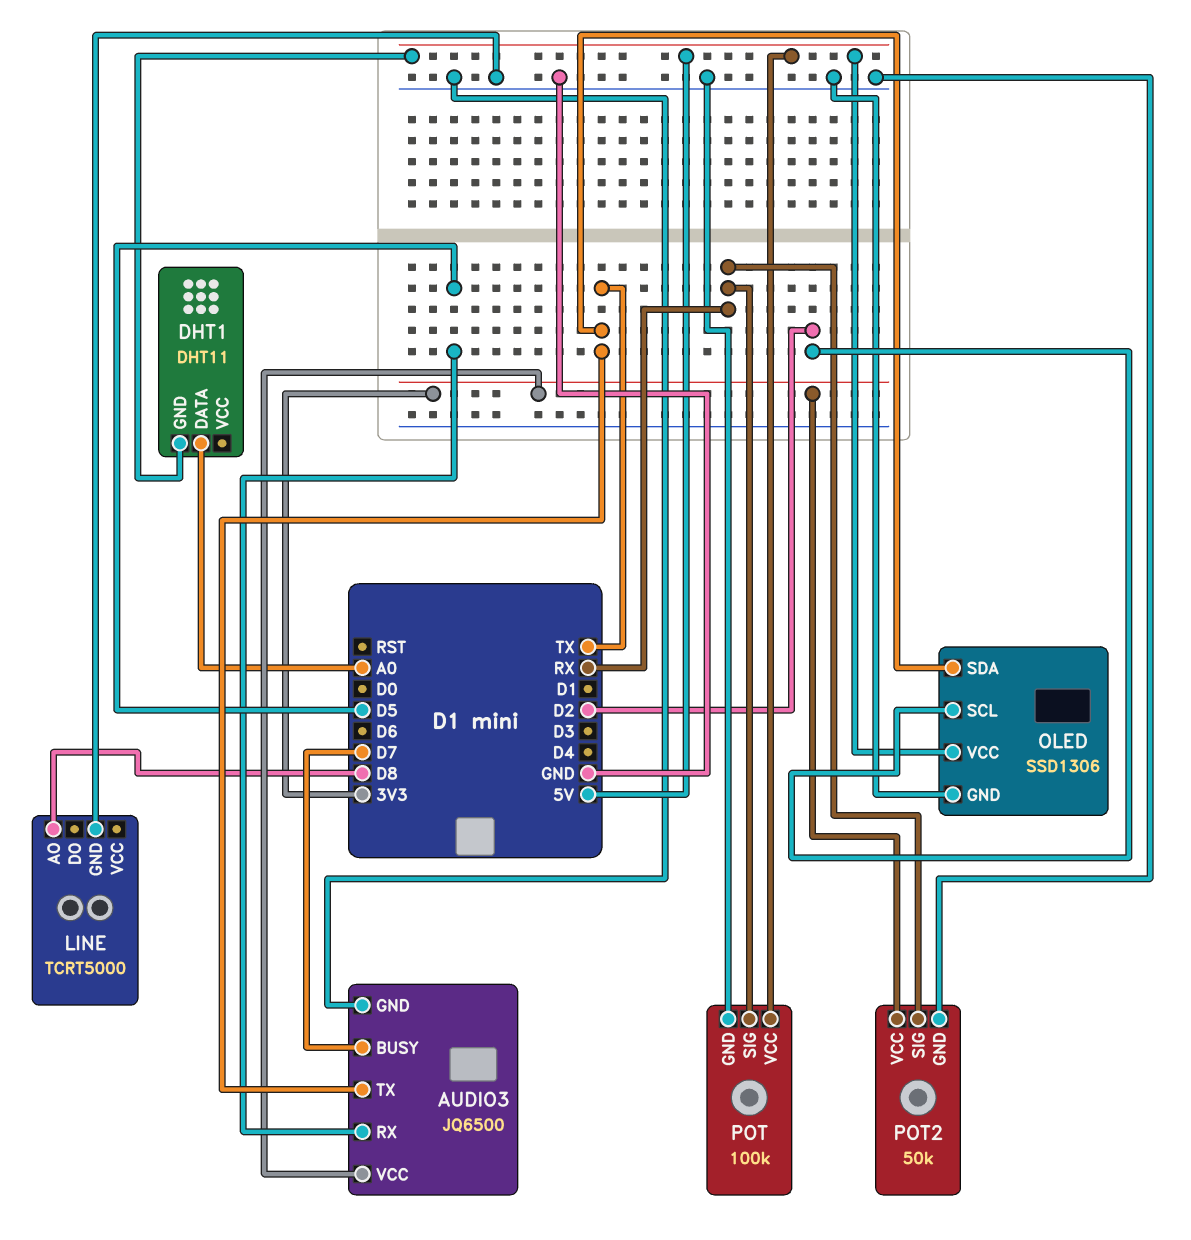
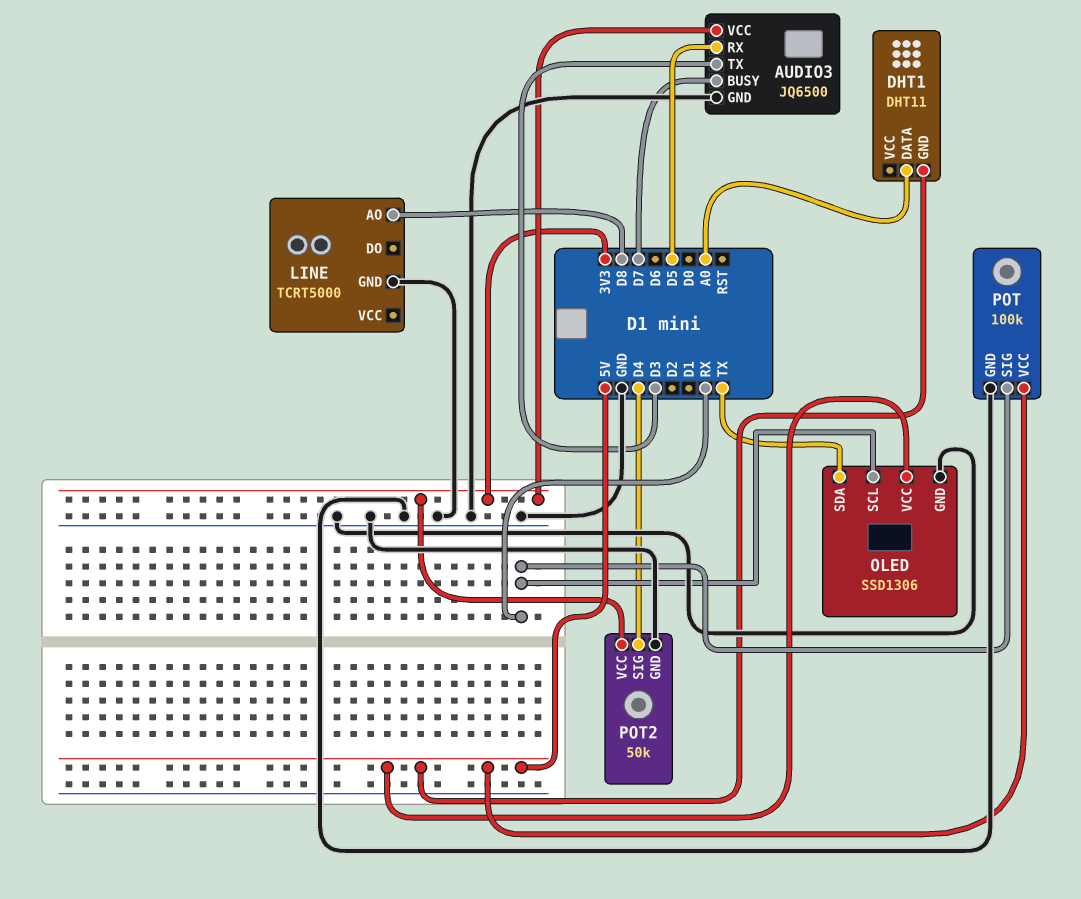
AUDIO3 pin TX: TX -> D3
OLED pin SCL: D2 -> RX
POT2 pin SIG: RX -> D4

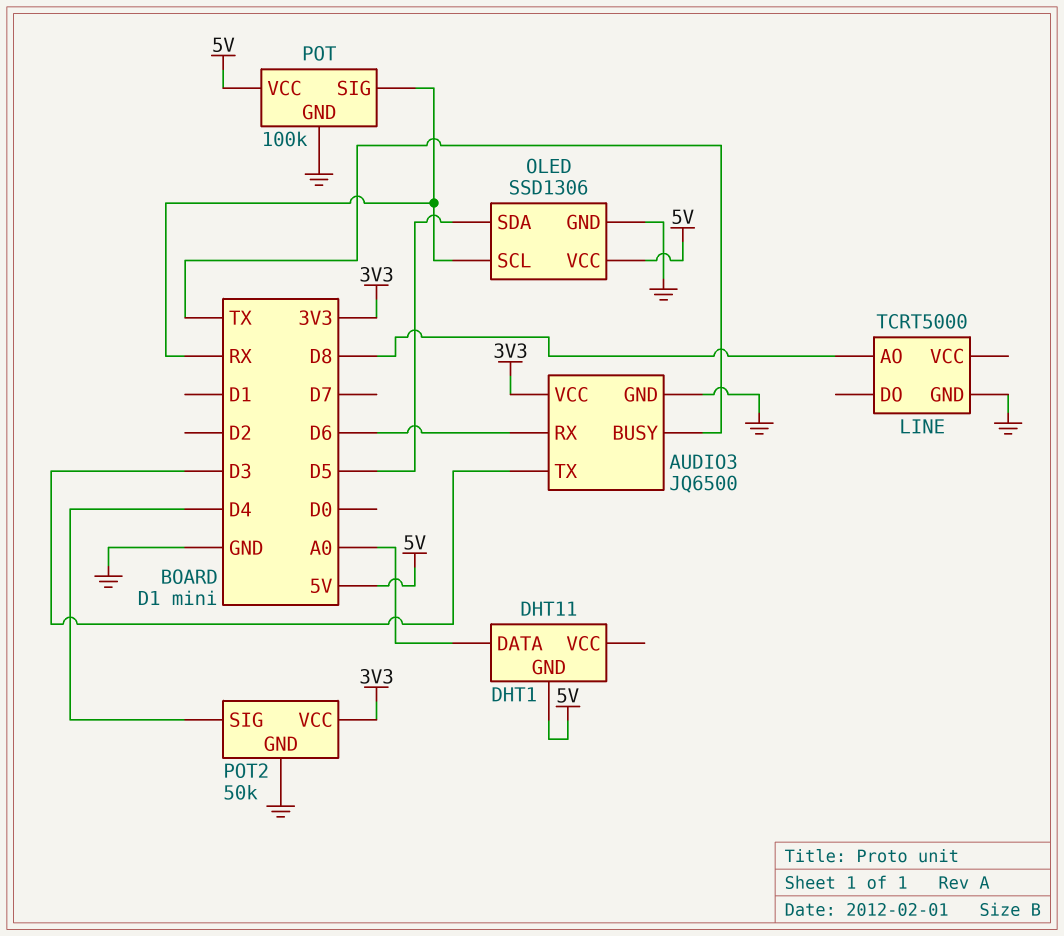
AUDIO3 pin BUSY: D7 -> TX
AUDIO3 pin RX: D5 -> D6
OLED pin SDA: TX -> D5

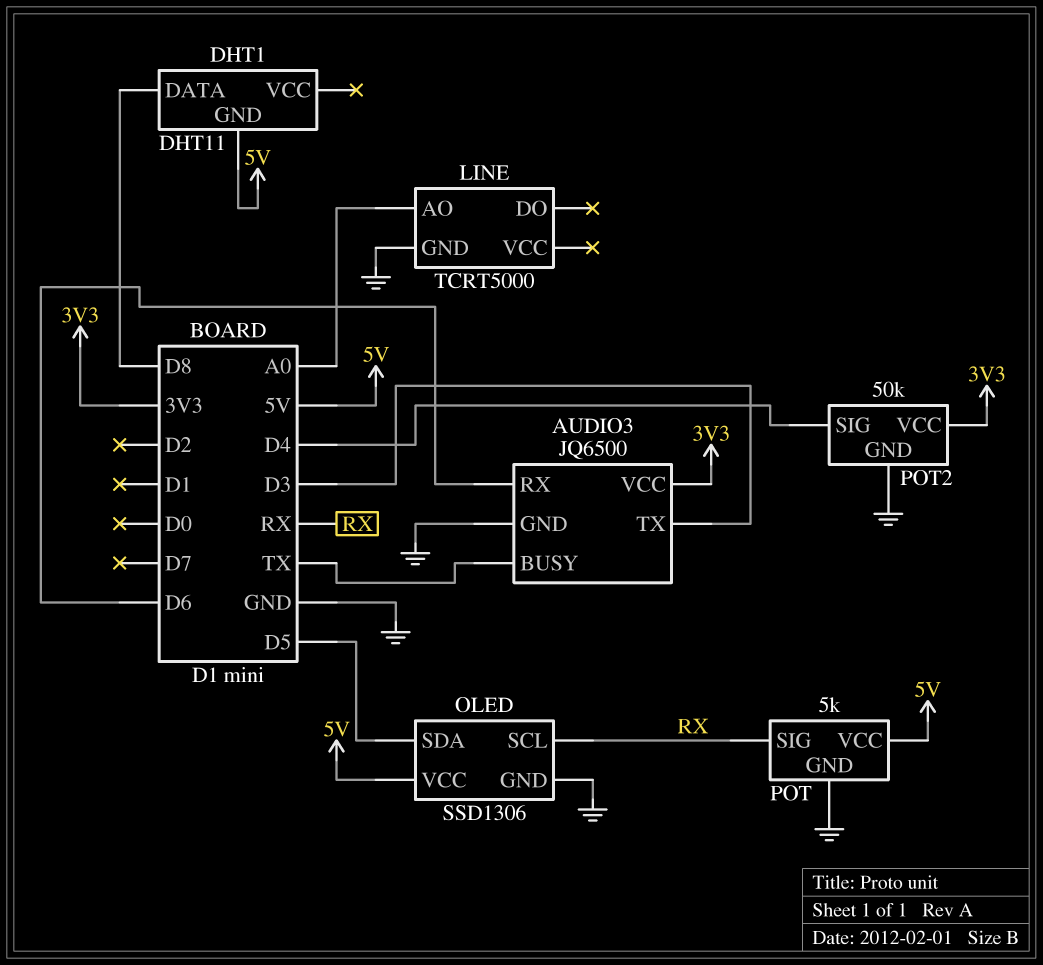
DHT1 pin DATA: A0 -> D8
LINE pin AO: D8 -> A0
POT: 100k -> 5k

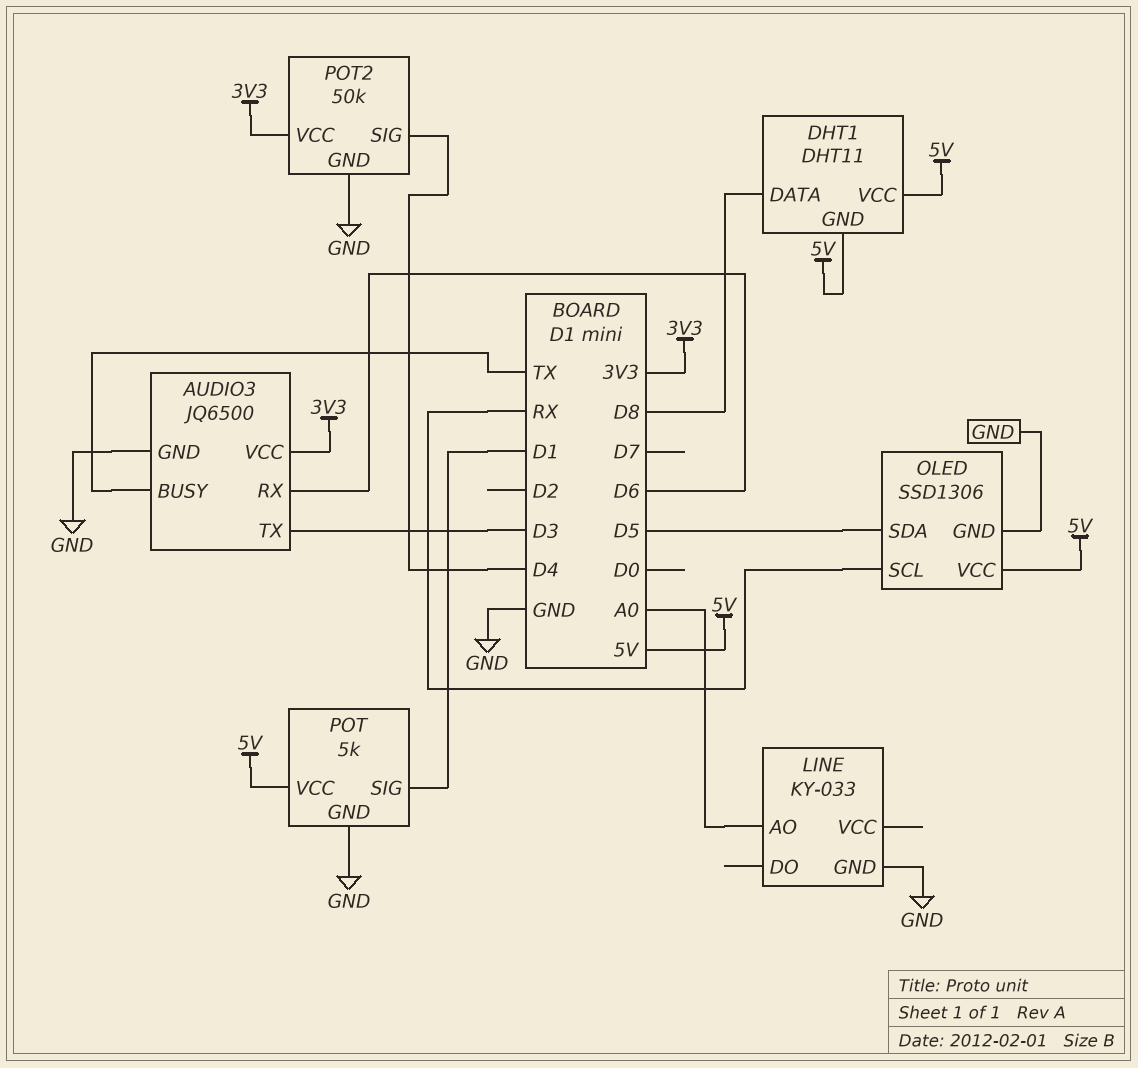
DHT1 pin VCC: none -> 5V
LINE: TCRT5000 -> KY-033
POT pin SIG: RX -> D1

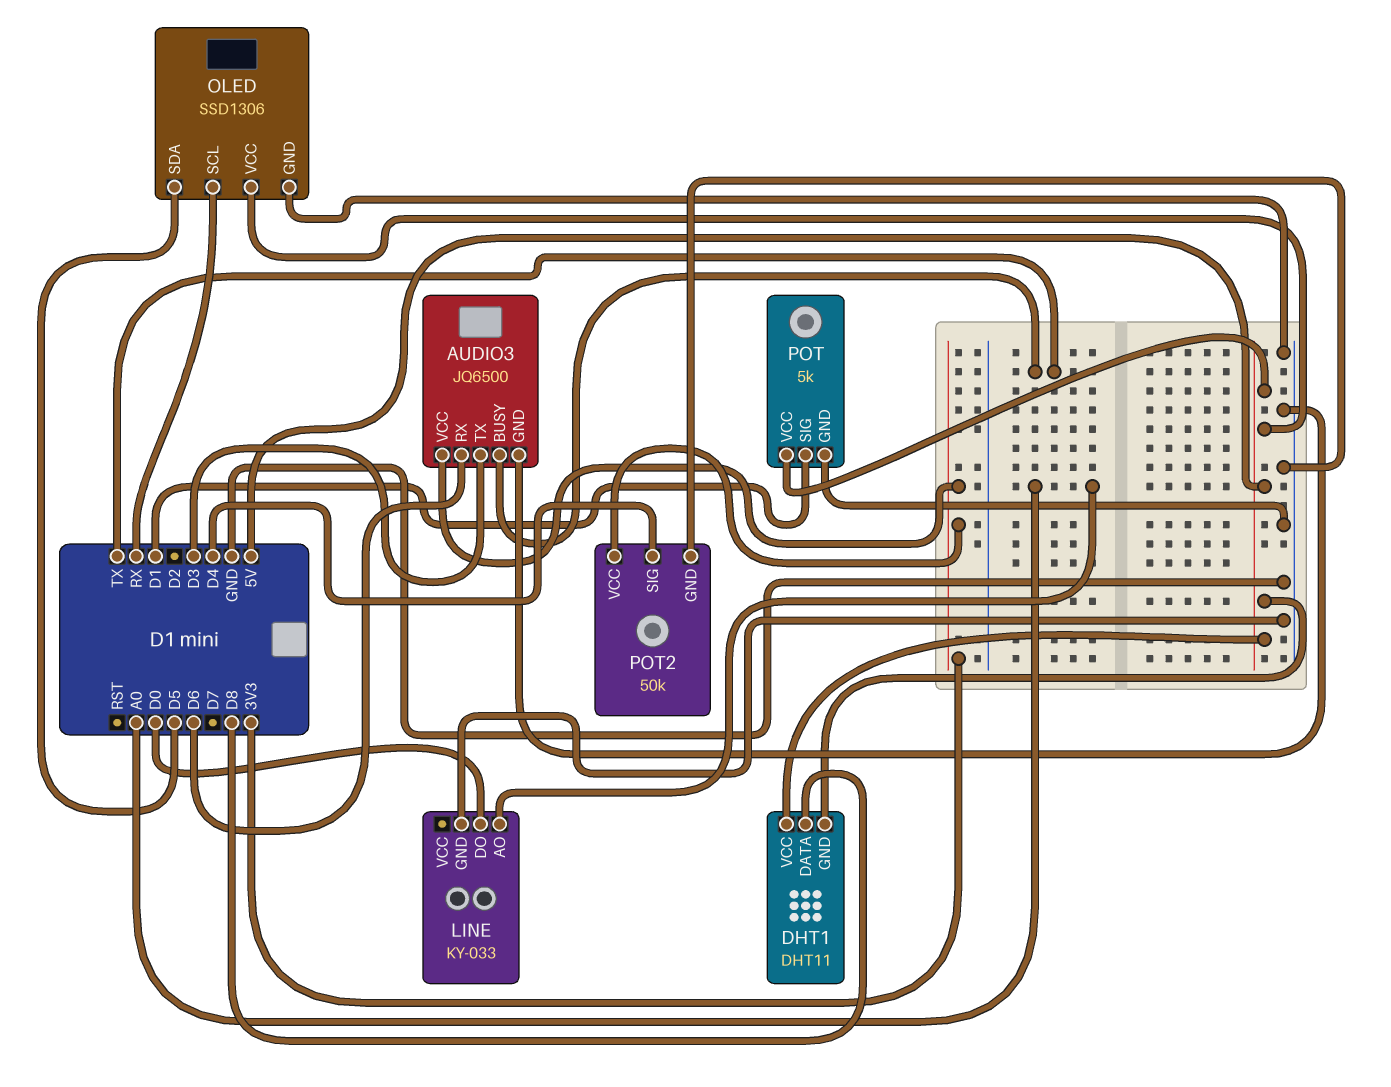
LINE pin DO: none -> D0

